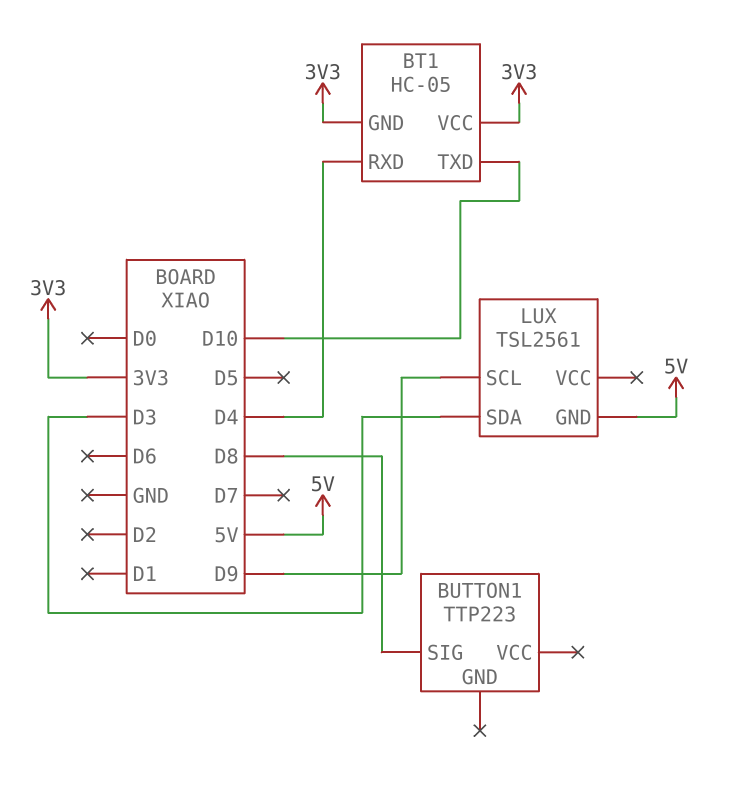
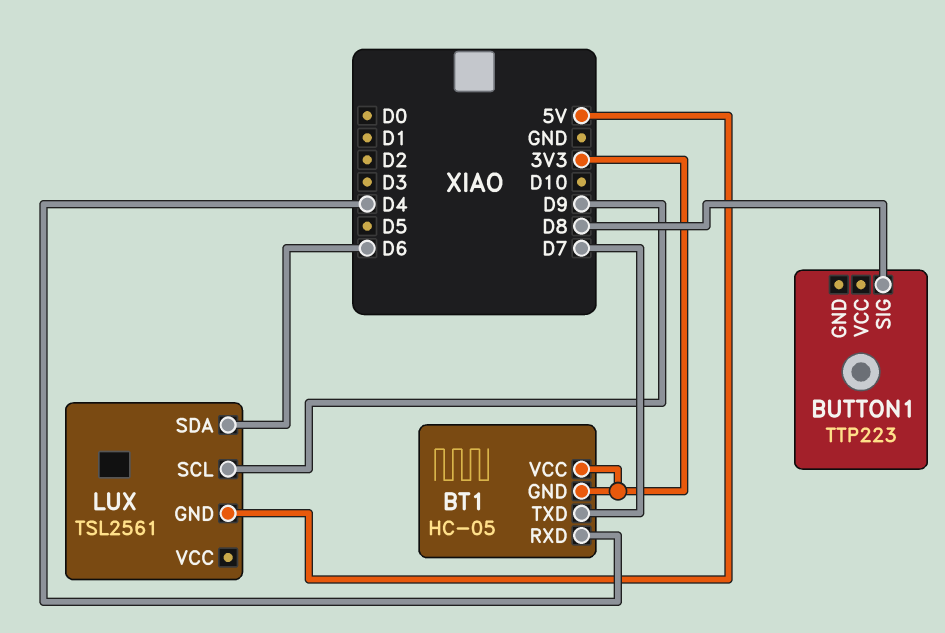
BT1 pin TXD: D10 -> D7
LUX pin SDA: D3 -> D6

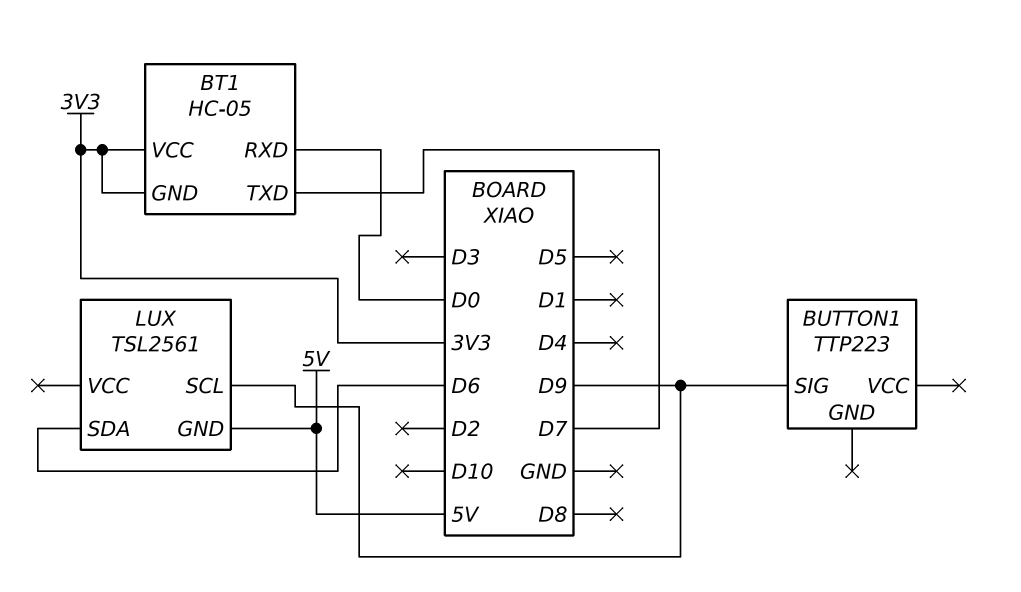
BT1 pin RXD: D4 -> D0
BUTTON1 pin SIG: D8 -> D9

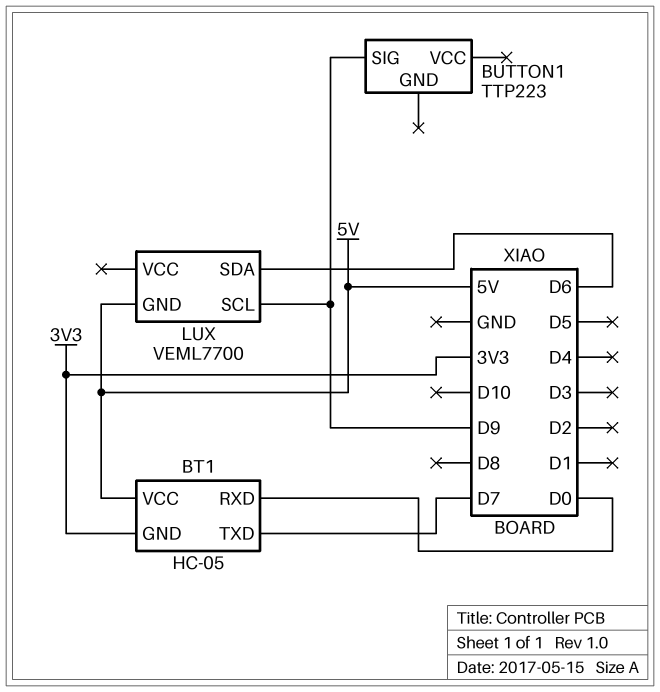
BT1 pin VCC: 3V3 -> 5V
LUX: TSL2561 -> VEML7700

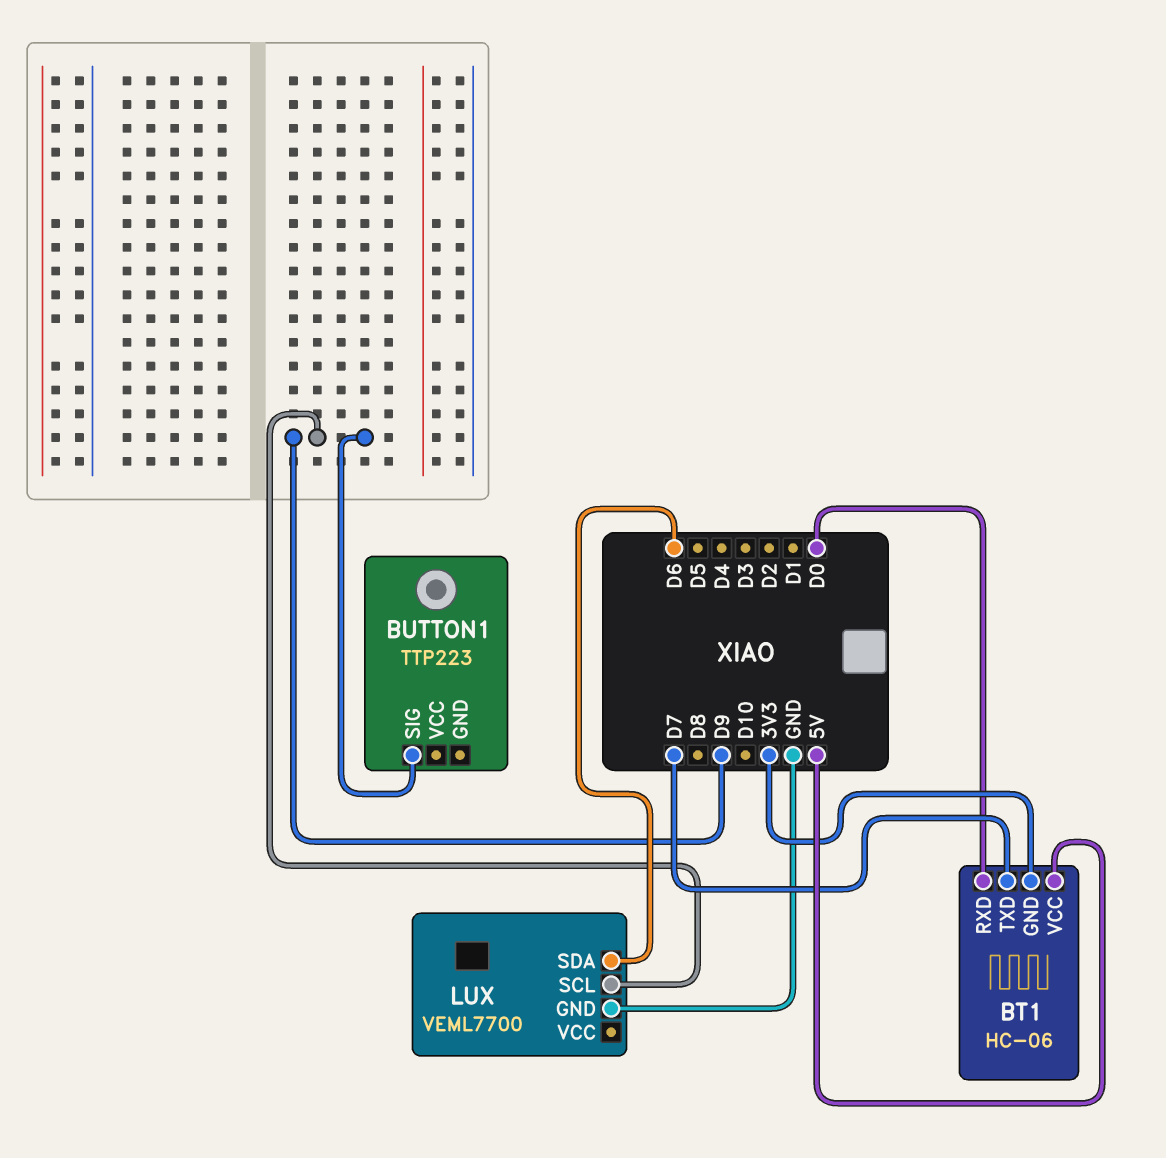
BT1: HC-05 -> HC-06
LUX pin GND: 5V -> GND

